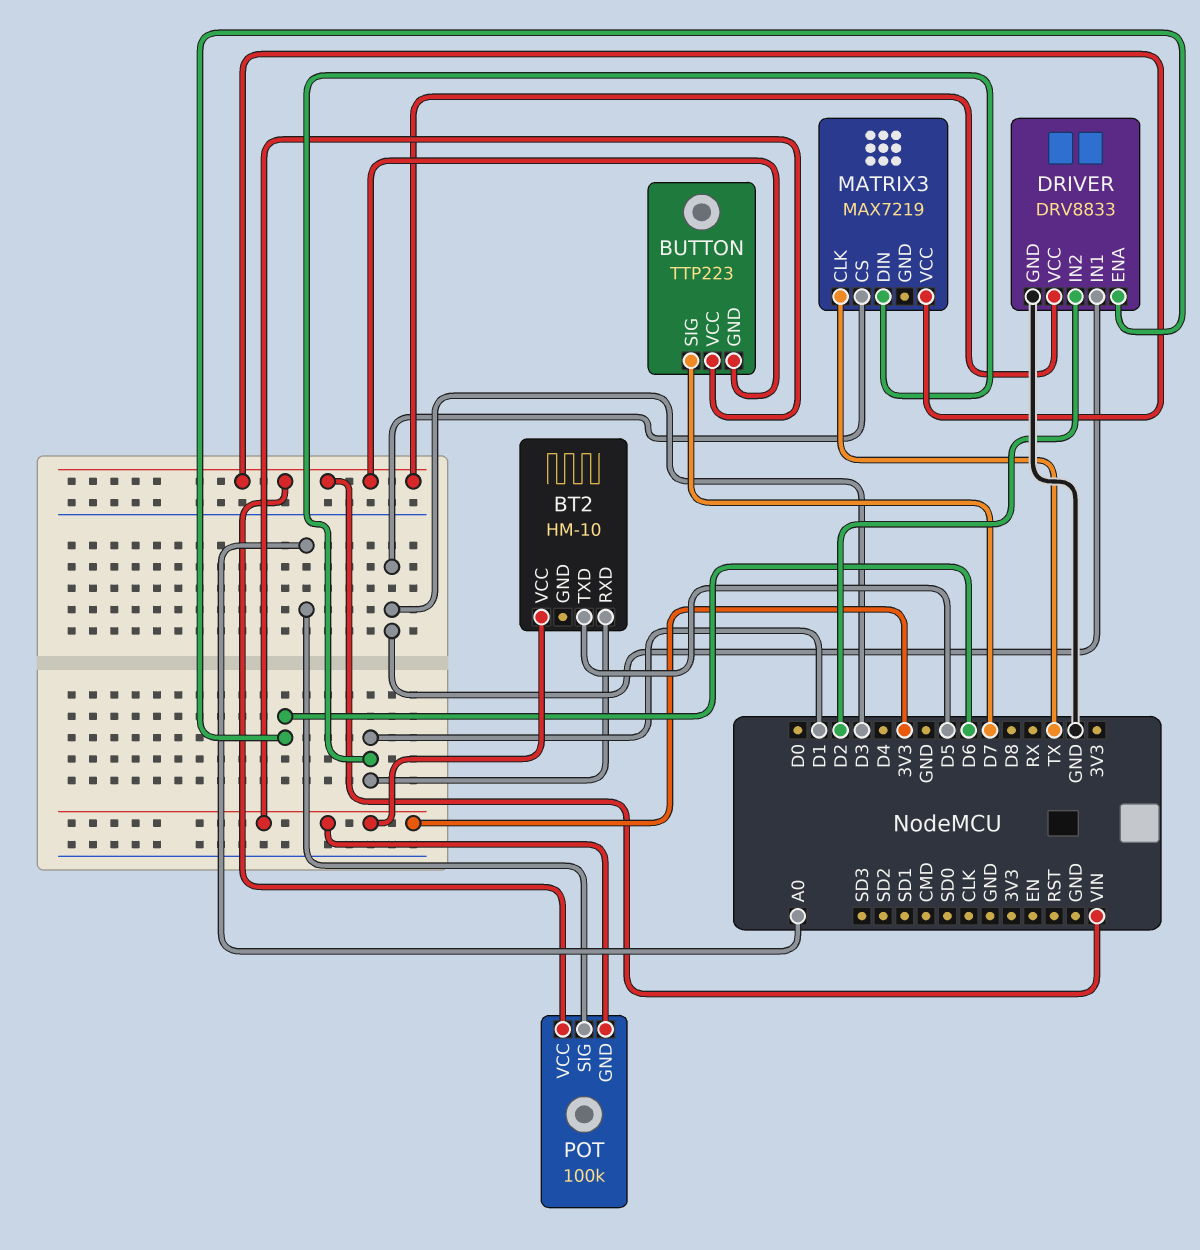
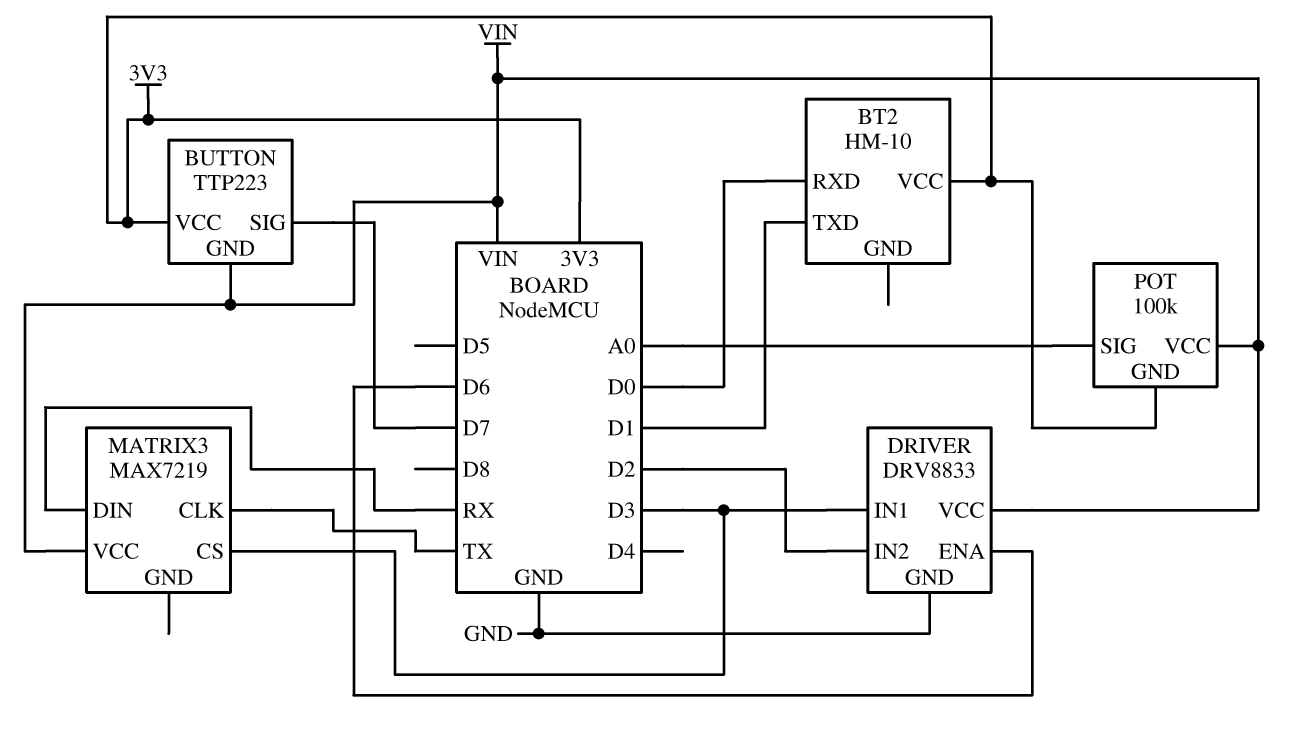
BT2 pin RXD: D1 -> D0
BT2 pin TXD: D5 -> D1
MATRIX3 pin DIN: D1 -> RX

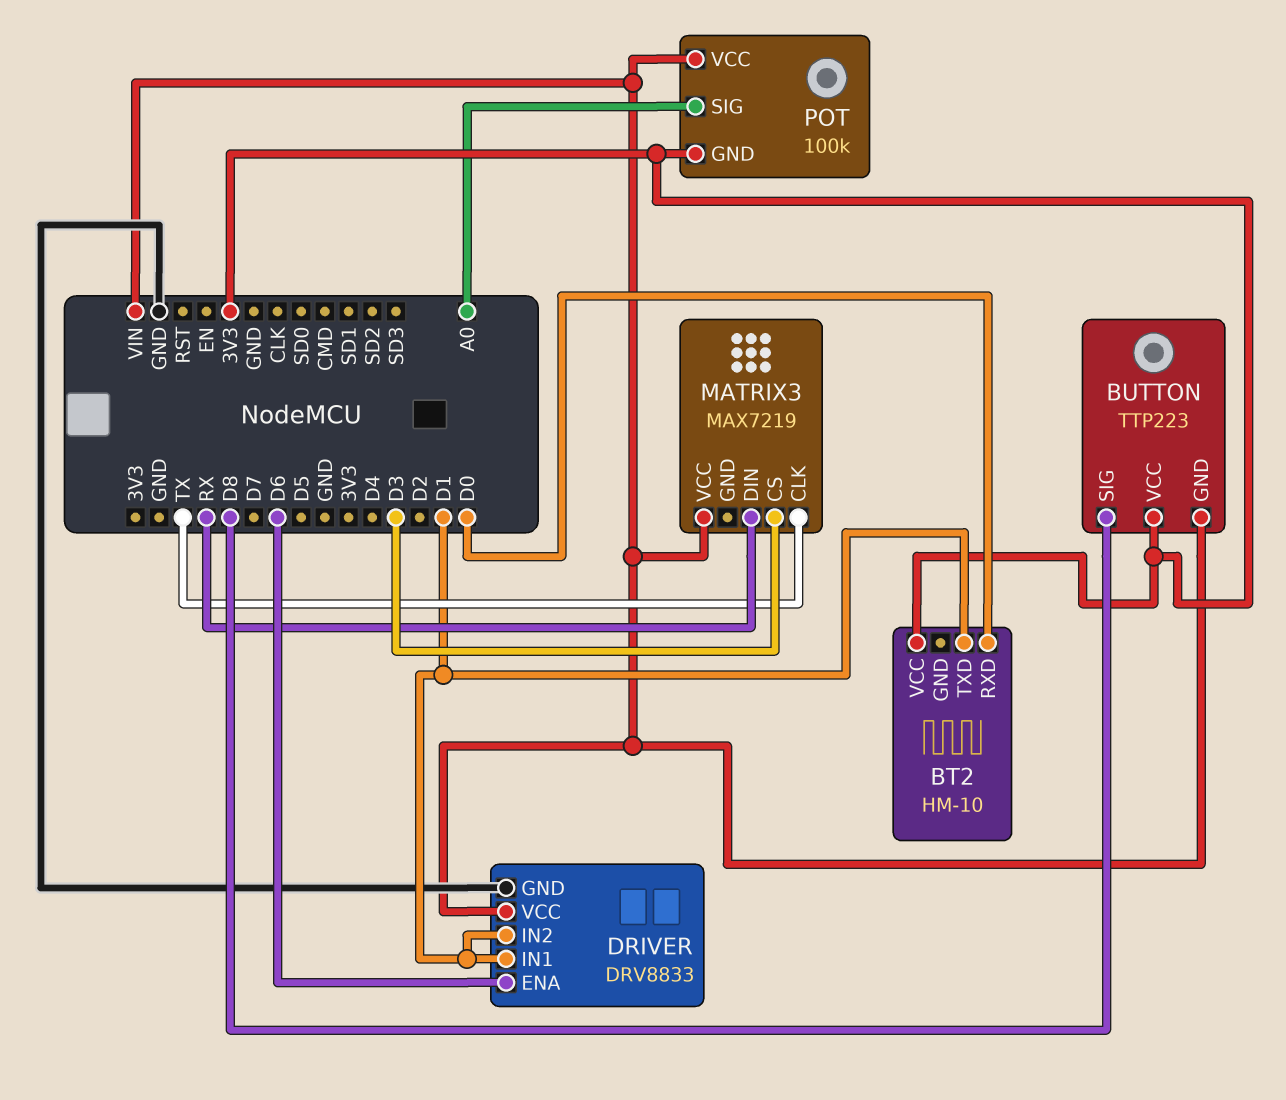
BUTTON pin SIG: D7 -> D8
DRIVER pin IN1: D3 -> D1
DRIVER pin IN2: D2 -> D1

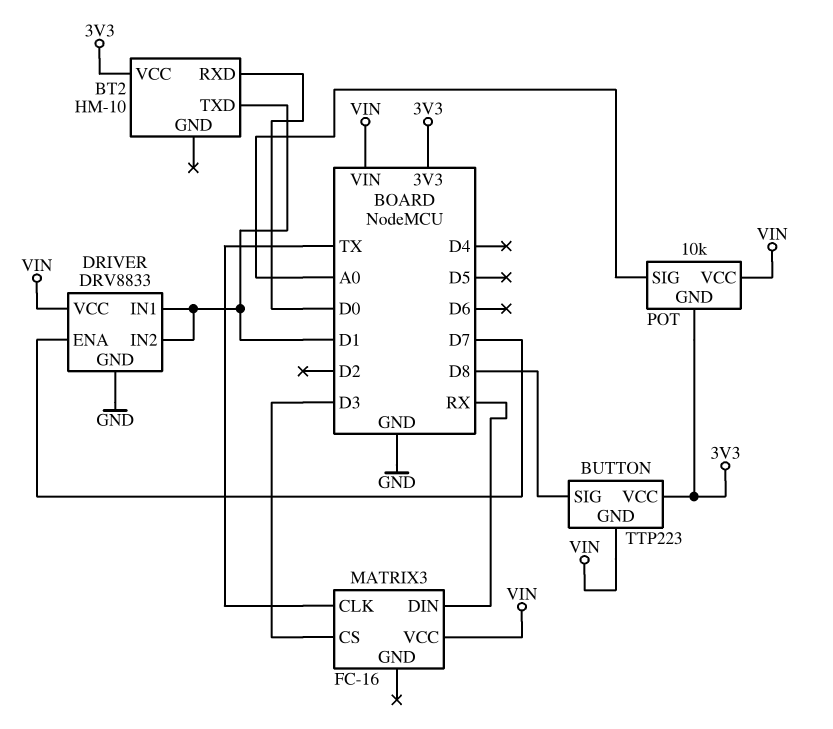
DRIVER pin ENA: D6 -> D7
MATRIX3: MAX7219 -> FC-16
POT: 100k -> 10k

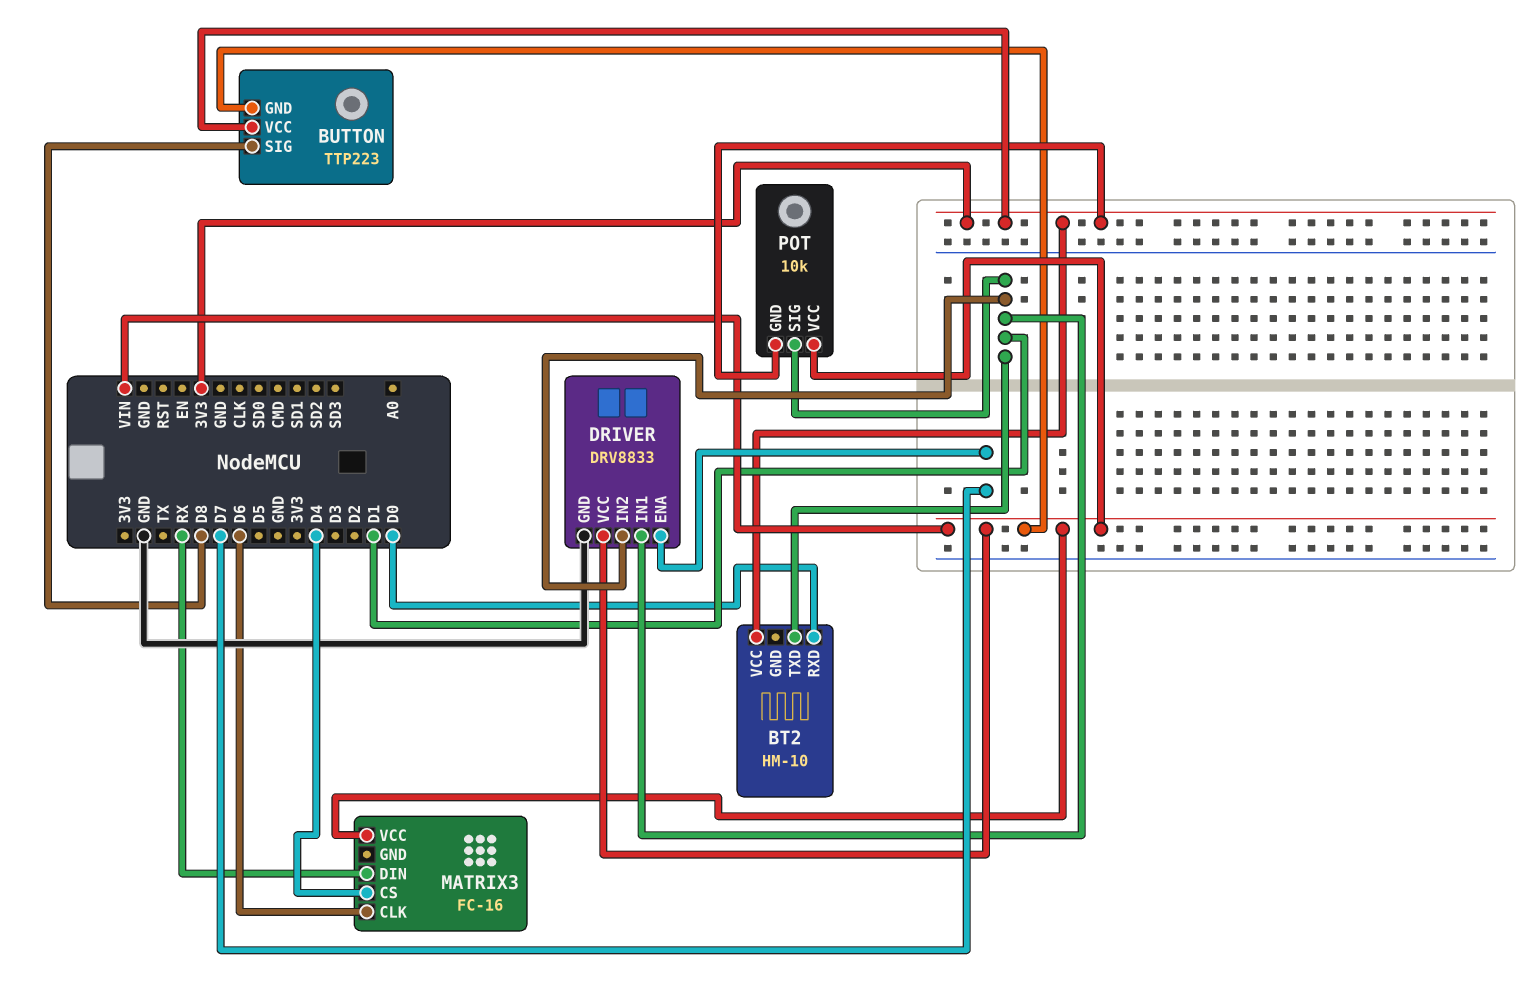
MATRIX3 pin CLK: TX -> D6
MATRIX3 pin CS: D3 -> D4
POT pin SIG: A0 -> D1

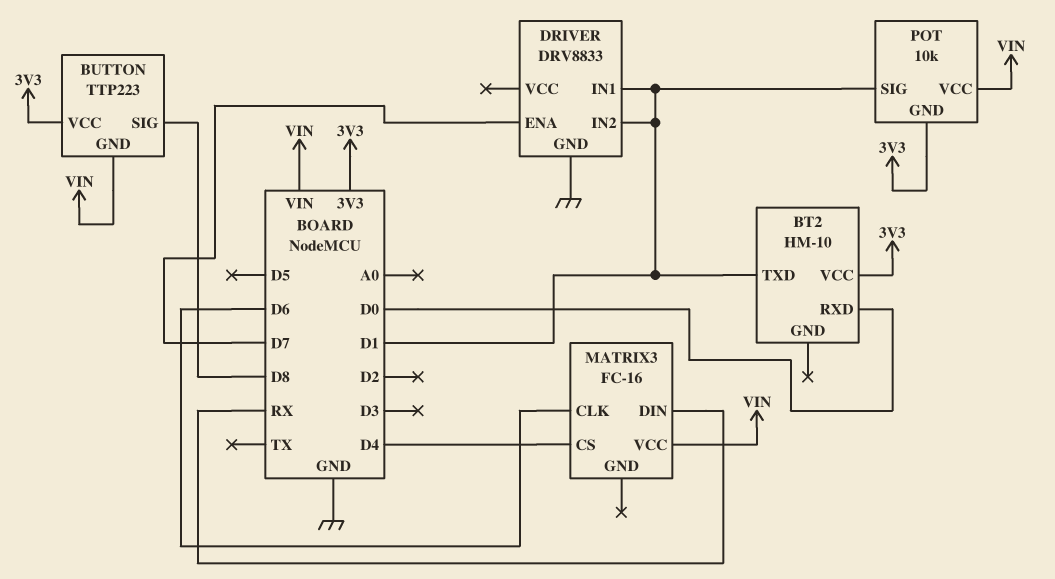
DRIVER pin VCC: VIN -> none

